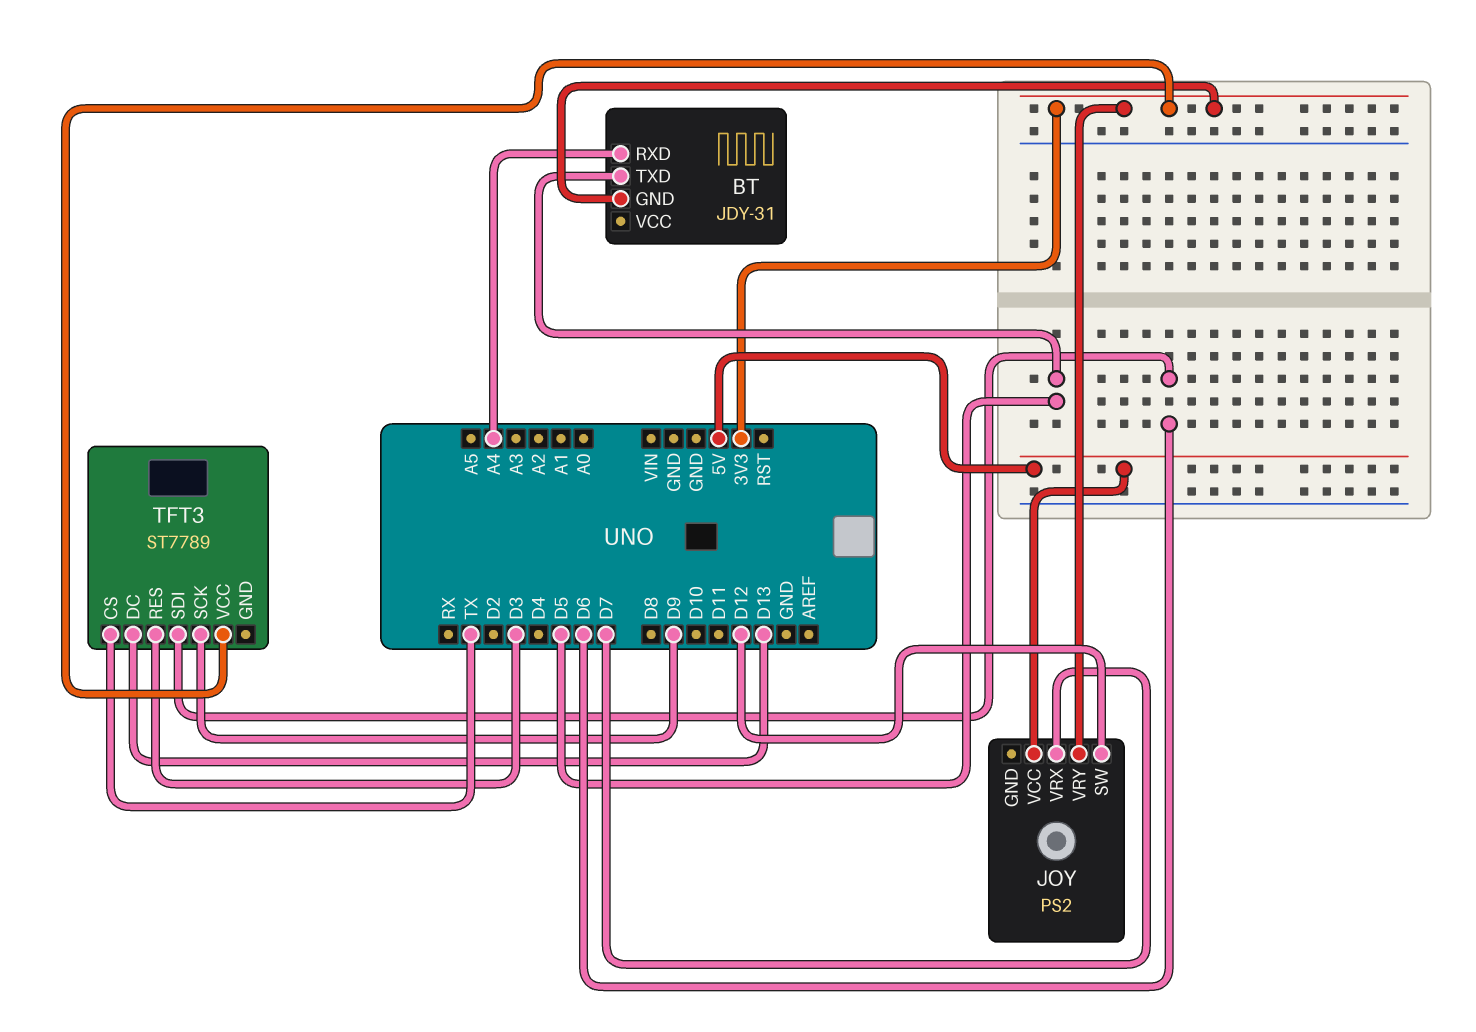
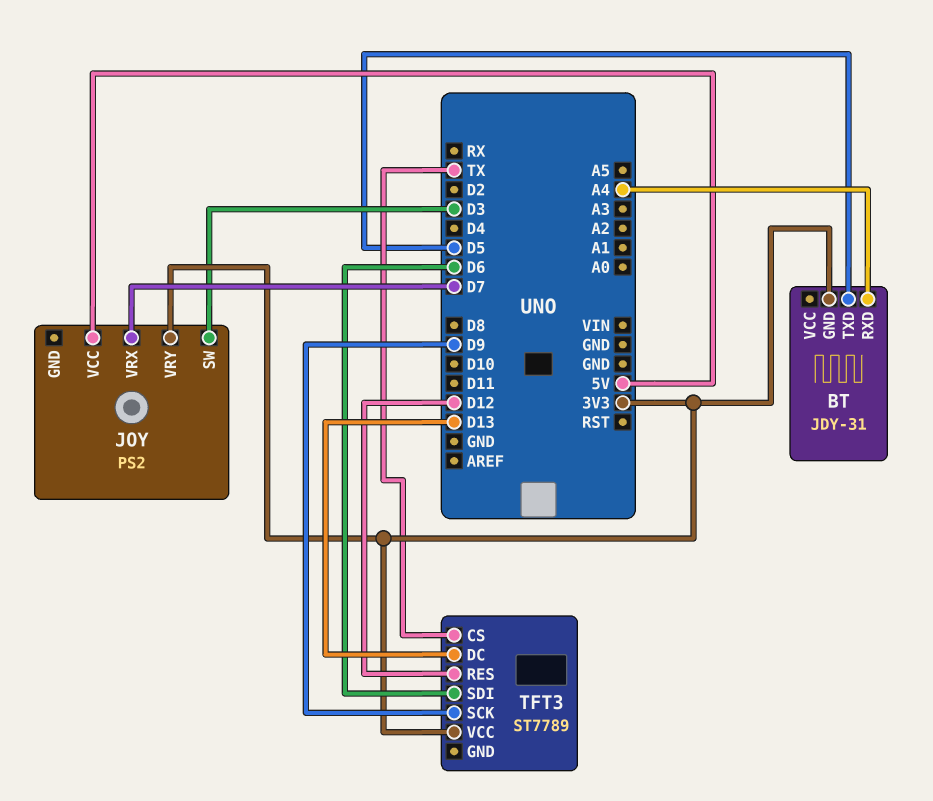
JOY pin SW: D12 -> D3
TFT3 pin RES: D3 -> D12

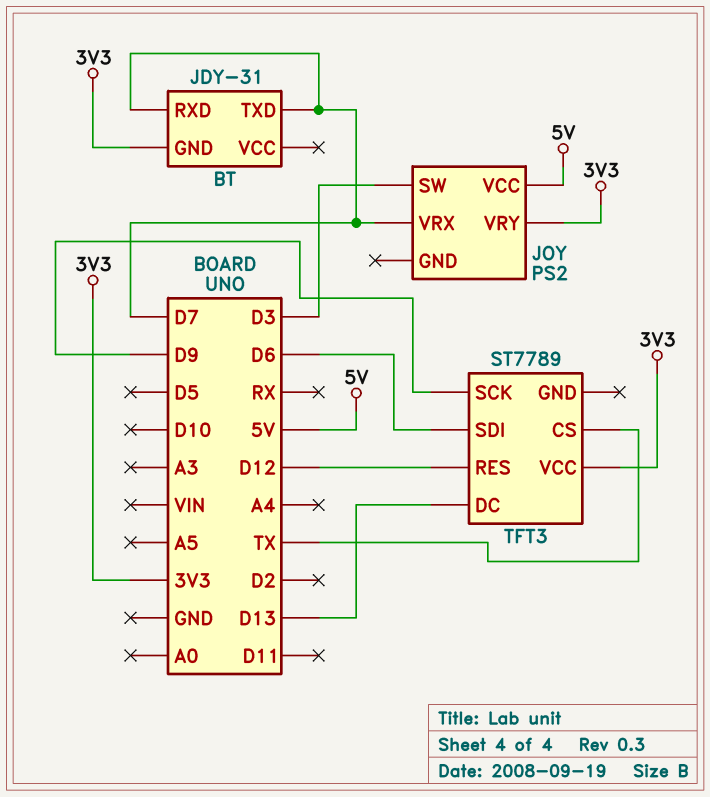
BT pin RXD: A4 -> D7
BT pin TXD: D5 -> D7

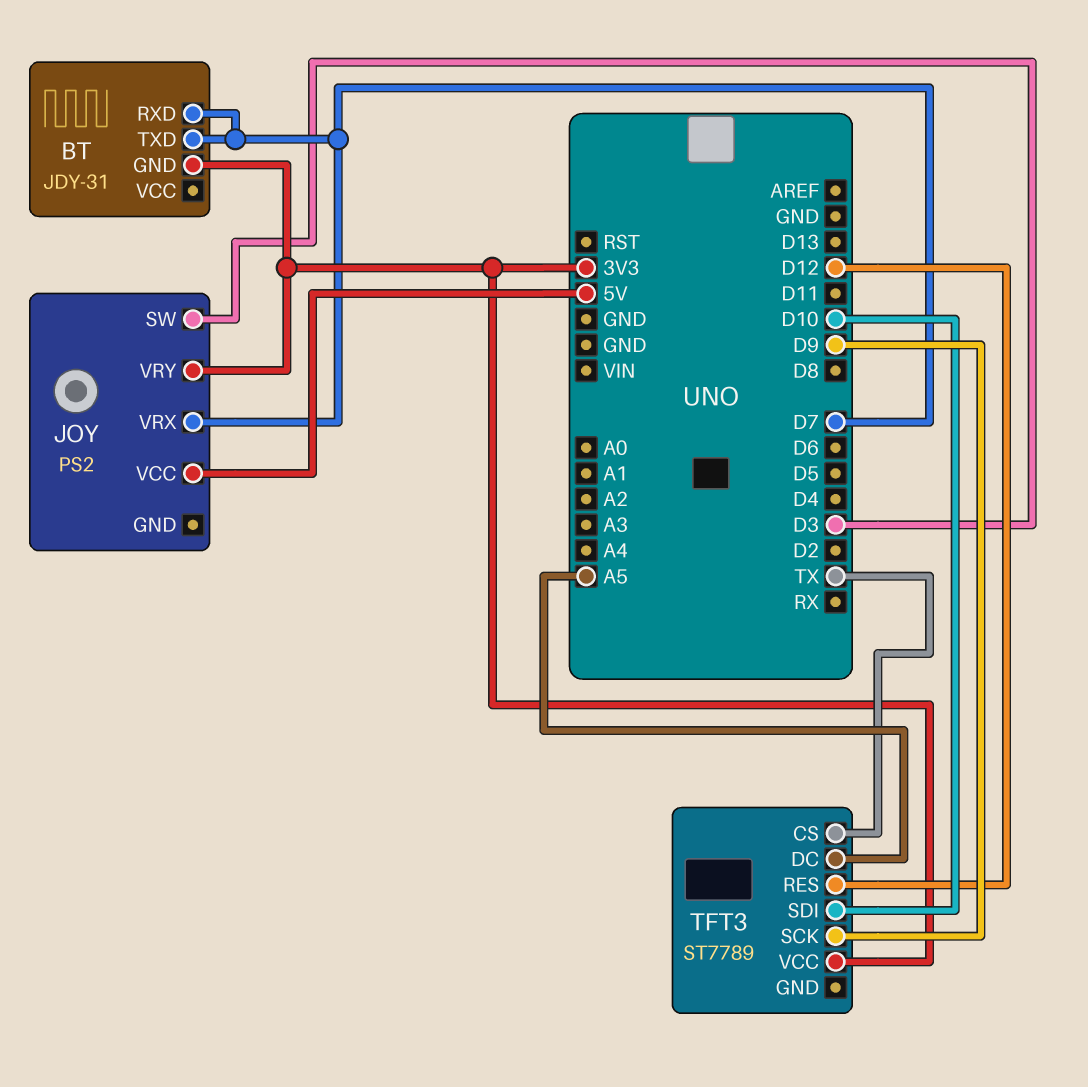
TFT3 pin DC: D13 -> A5
TFT3 pin SDI: D6 -> D10

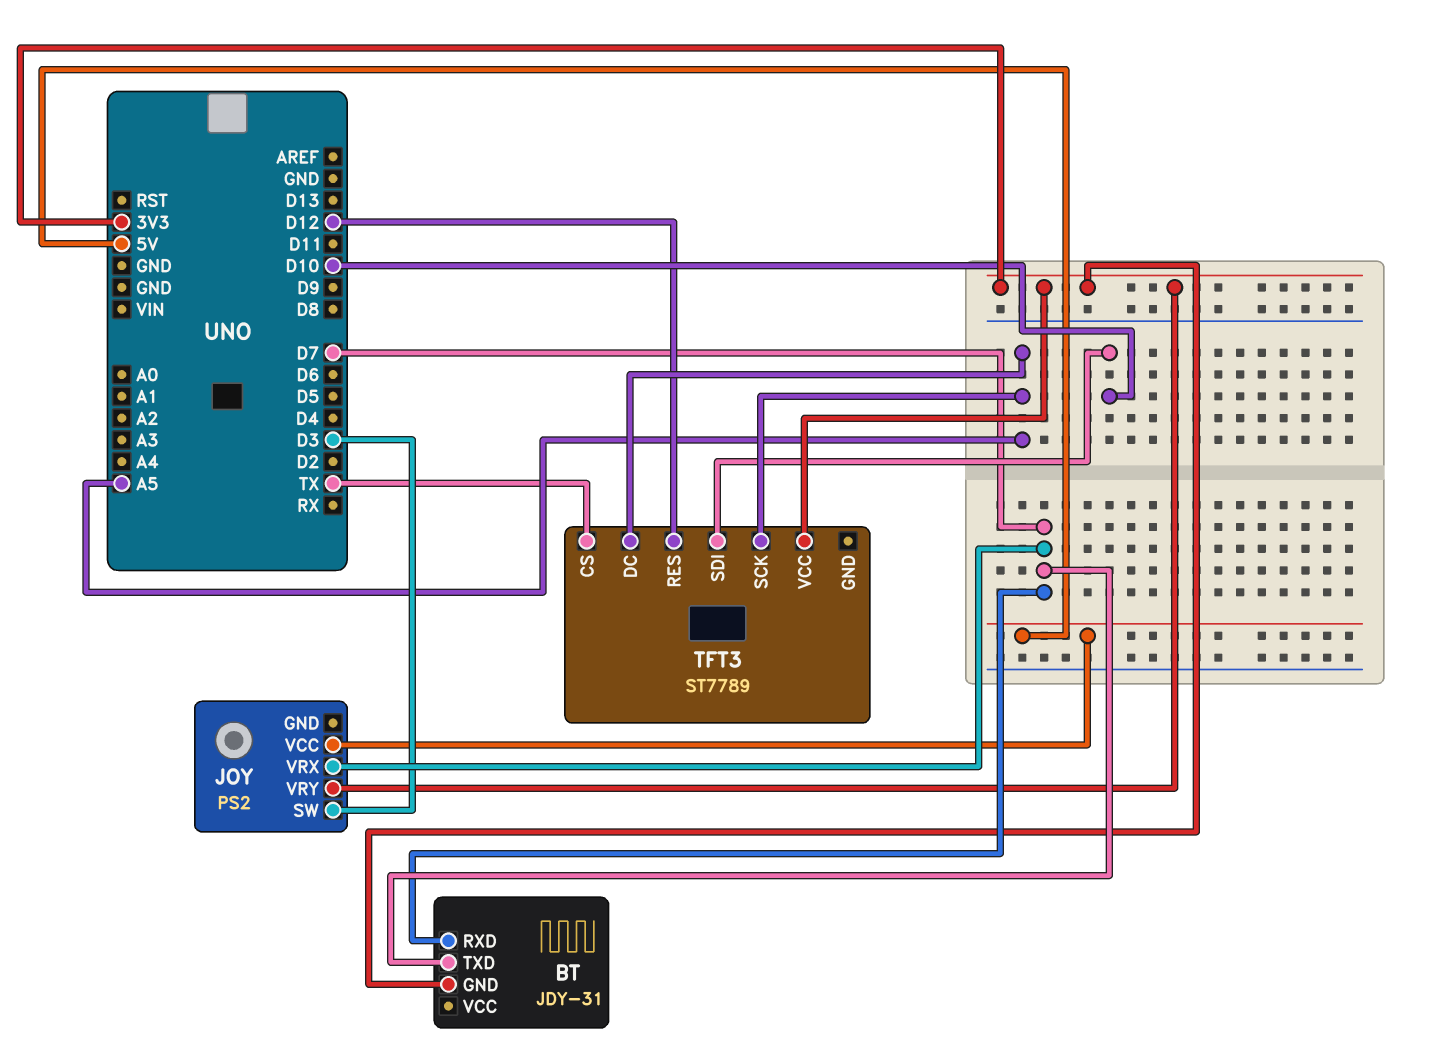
TFT3 pin SCK: D9 -> A5

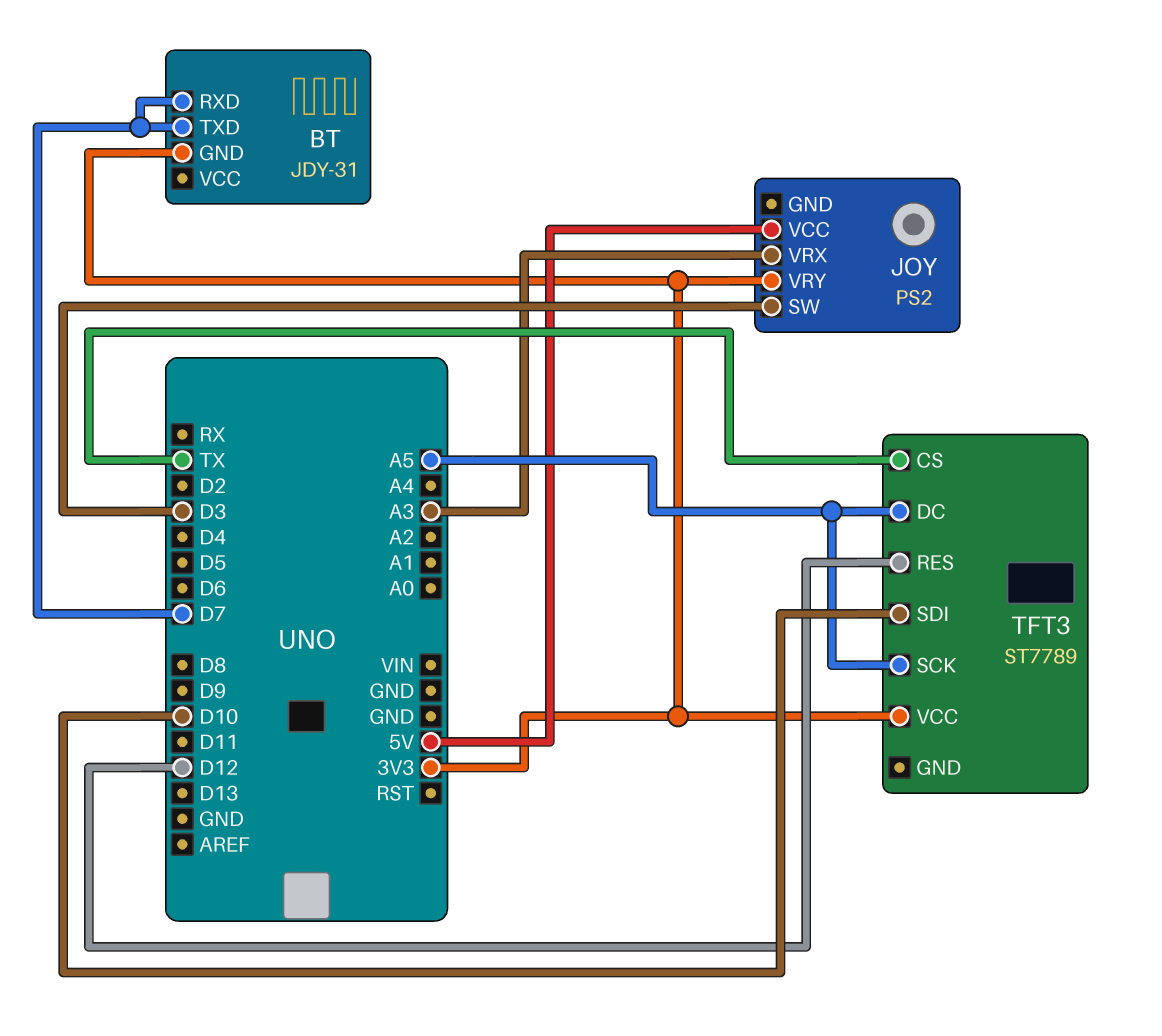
JOY pin VRX: D7 -> A3

